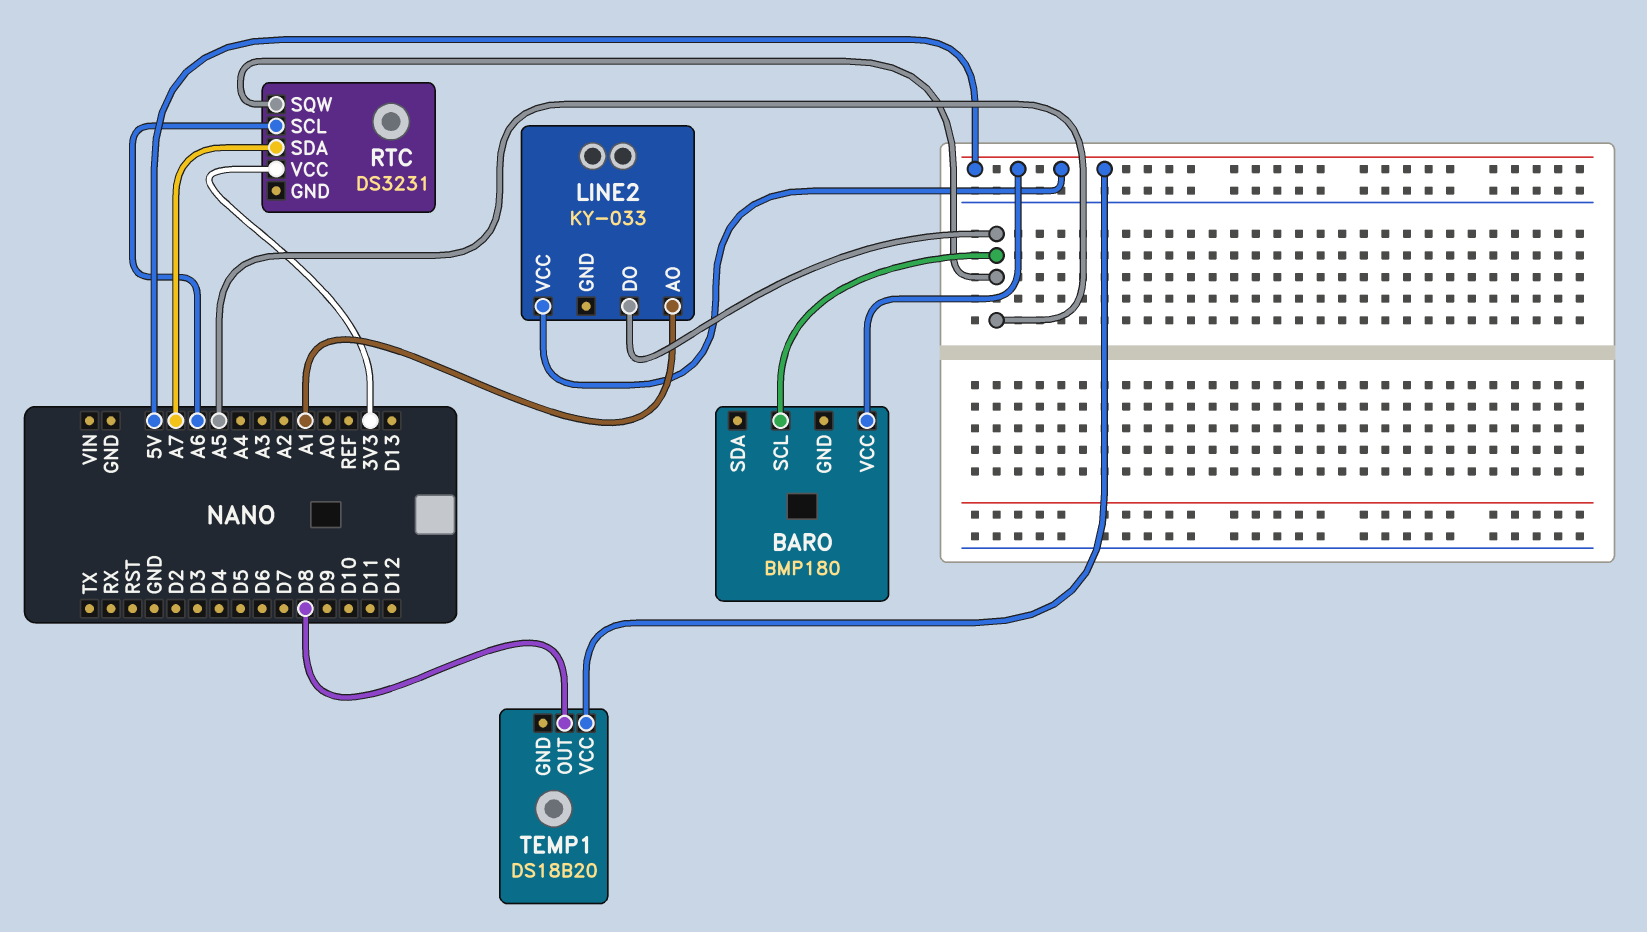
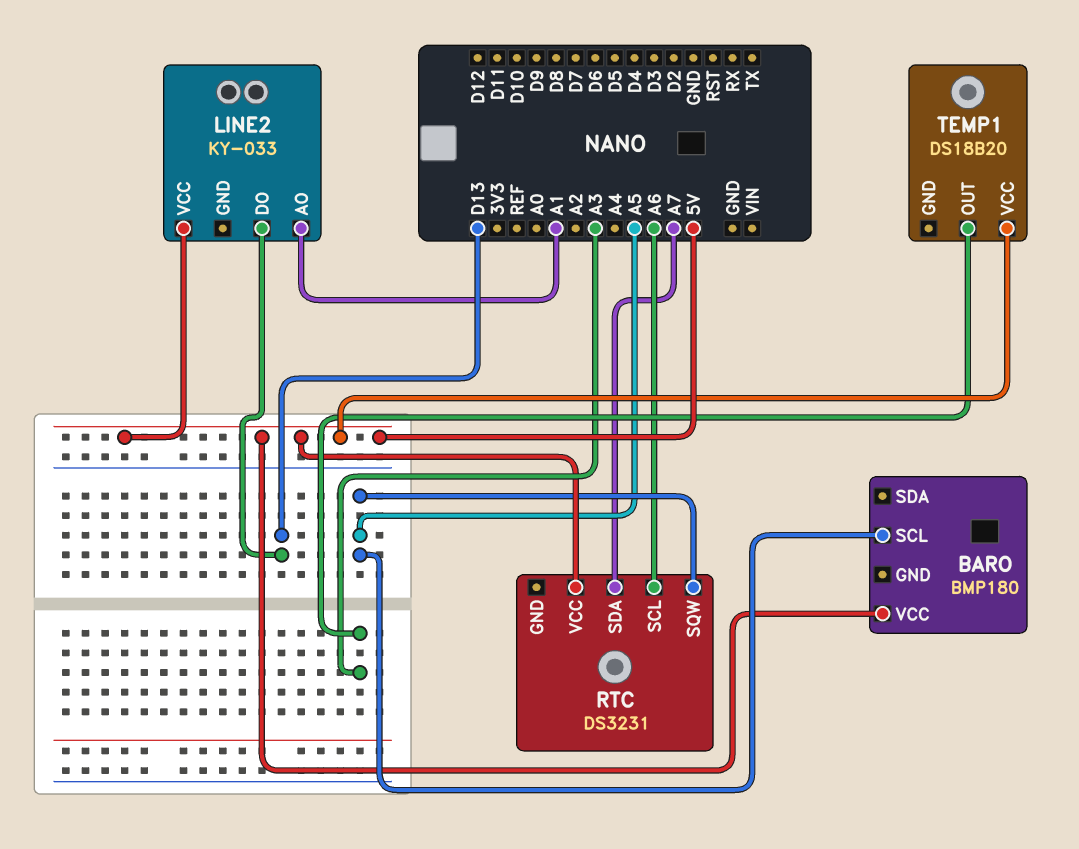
LINE2 pin DO: A5 -> D13
RTC pin VCC: 3V3 -> 5V
TEMP1 pin OUT: D8 -> A3

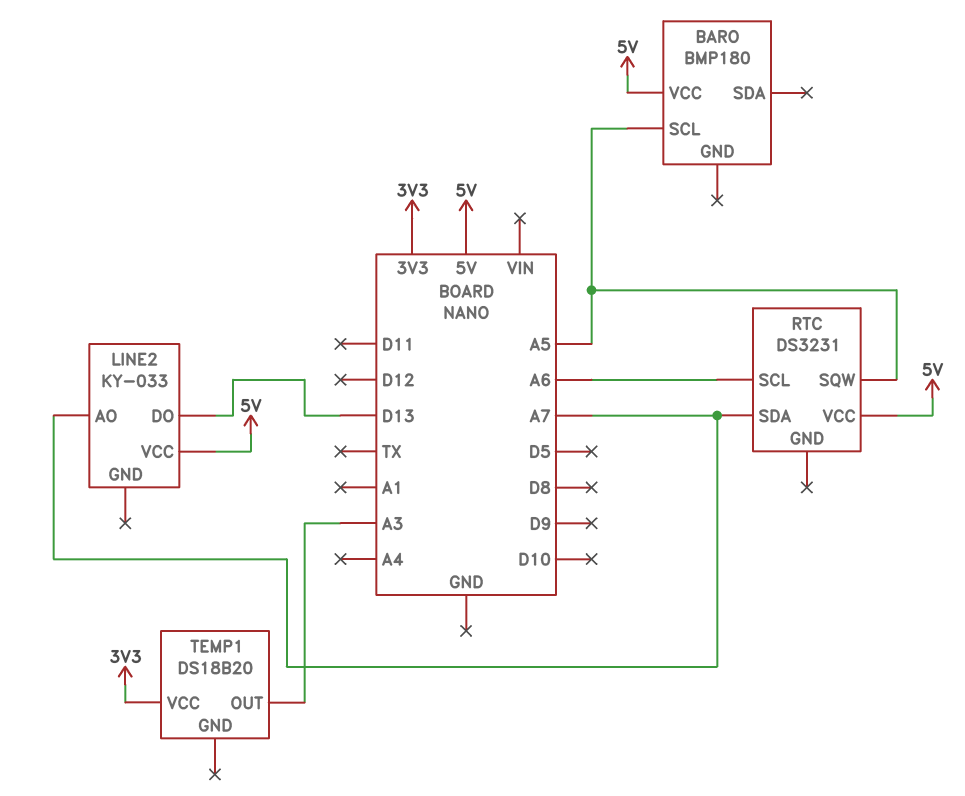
LINE2 pin AO: A1 -> A7
TEMP1 pin VCC: 5V -> 3V3

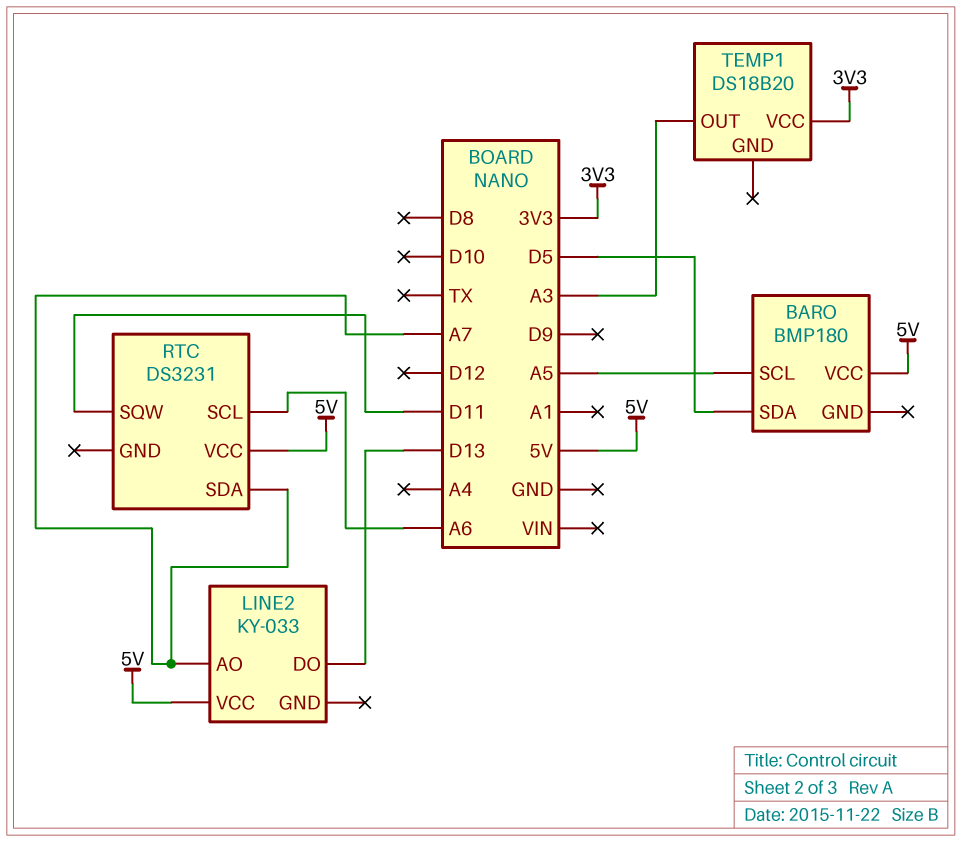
BARO pin SDA: none -> D5
RTC pin SQW: A5 -> D11

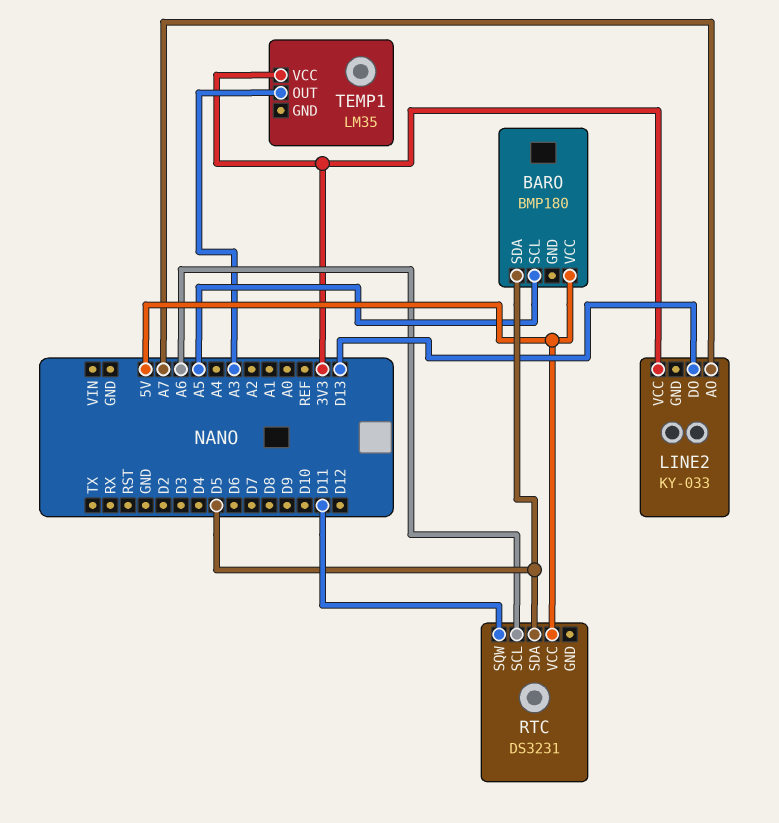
LINE2 pin VCC: 5V -> 3V3
RTC pin SDA: A7 -> D5
TEMP1: DS18B20 -> LM35

